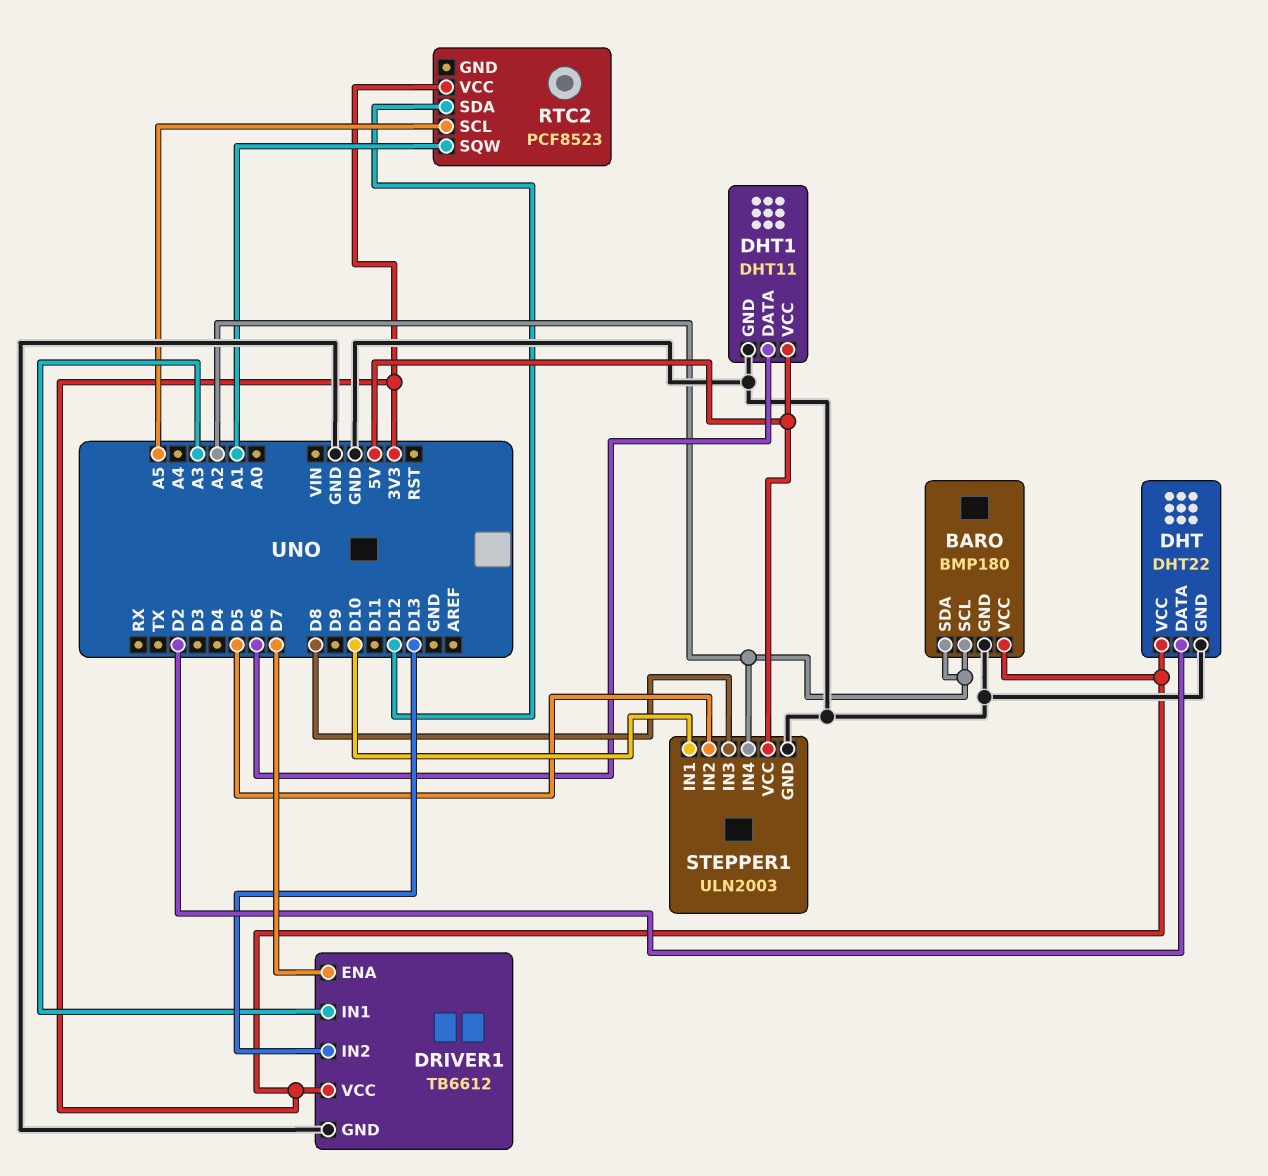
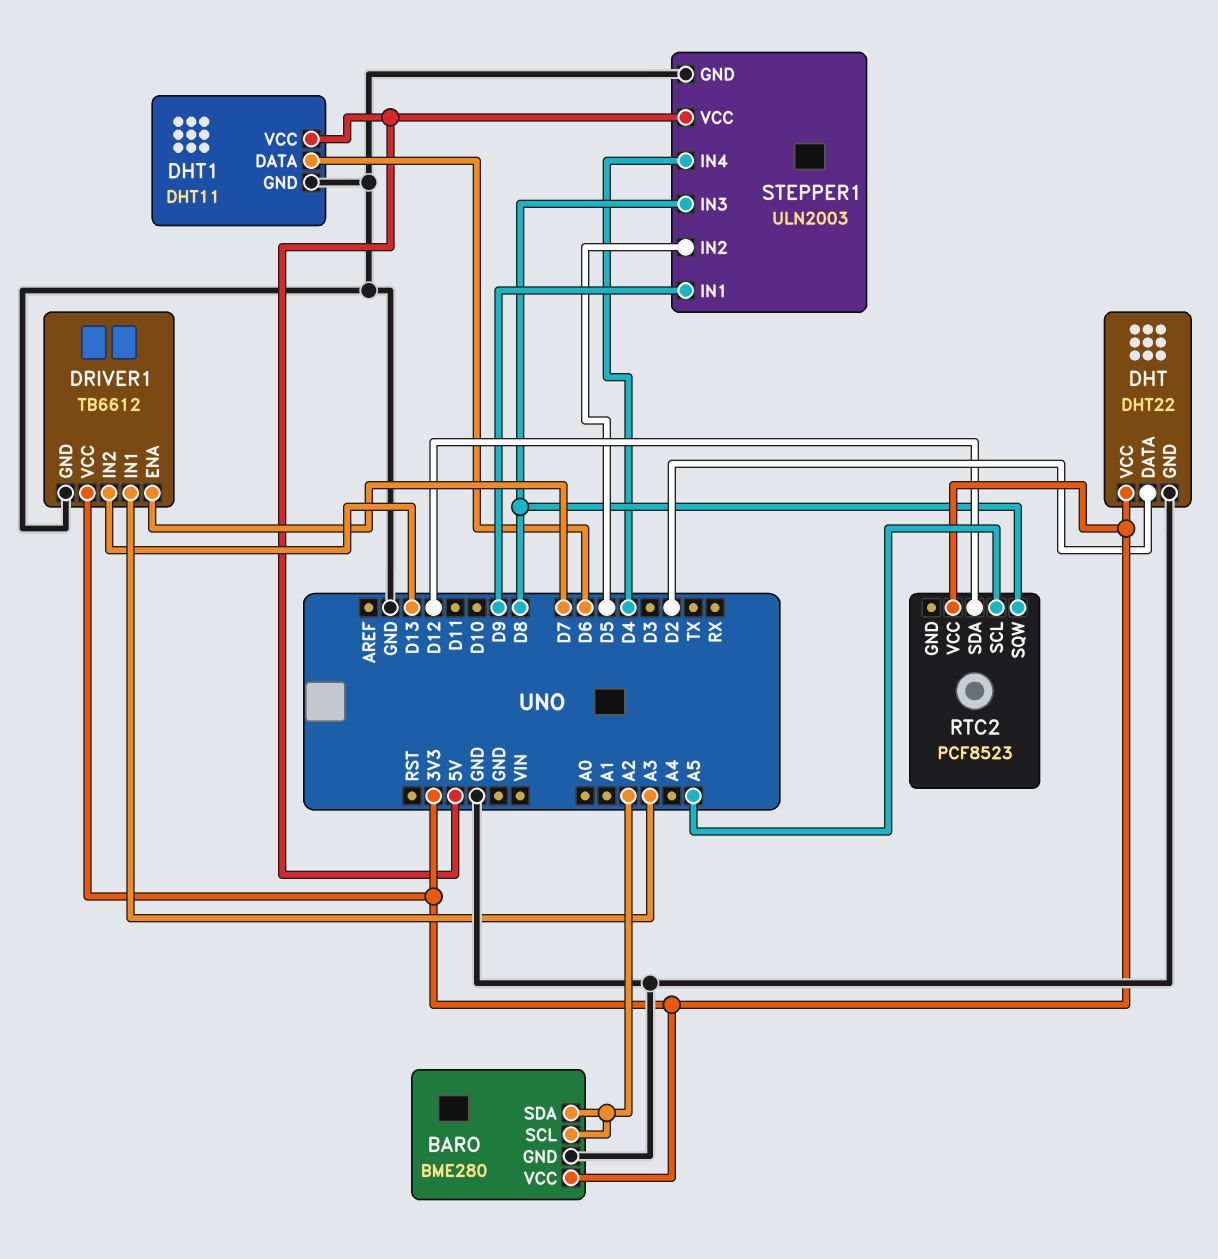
BARO: BMP180 -> BME280
RTC2 pin SQW: A1 -> D8
STEPPER1 pin IN1: D10 -> D9
STEPPER1 pin IN4: A2 -> D4

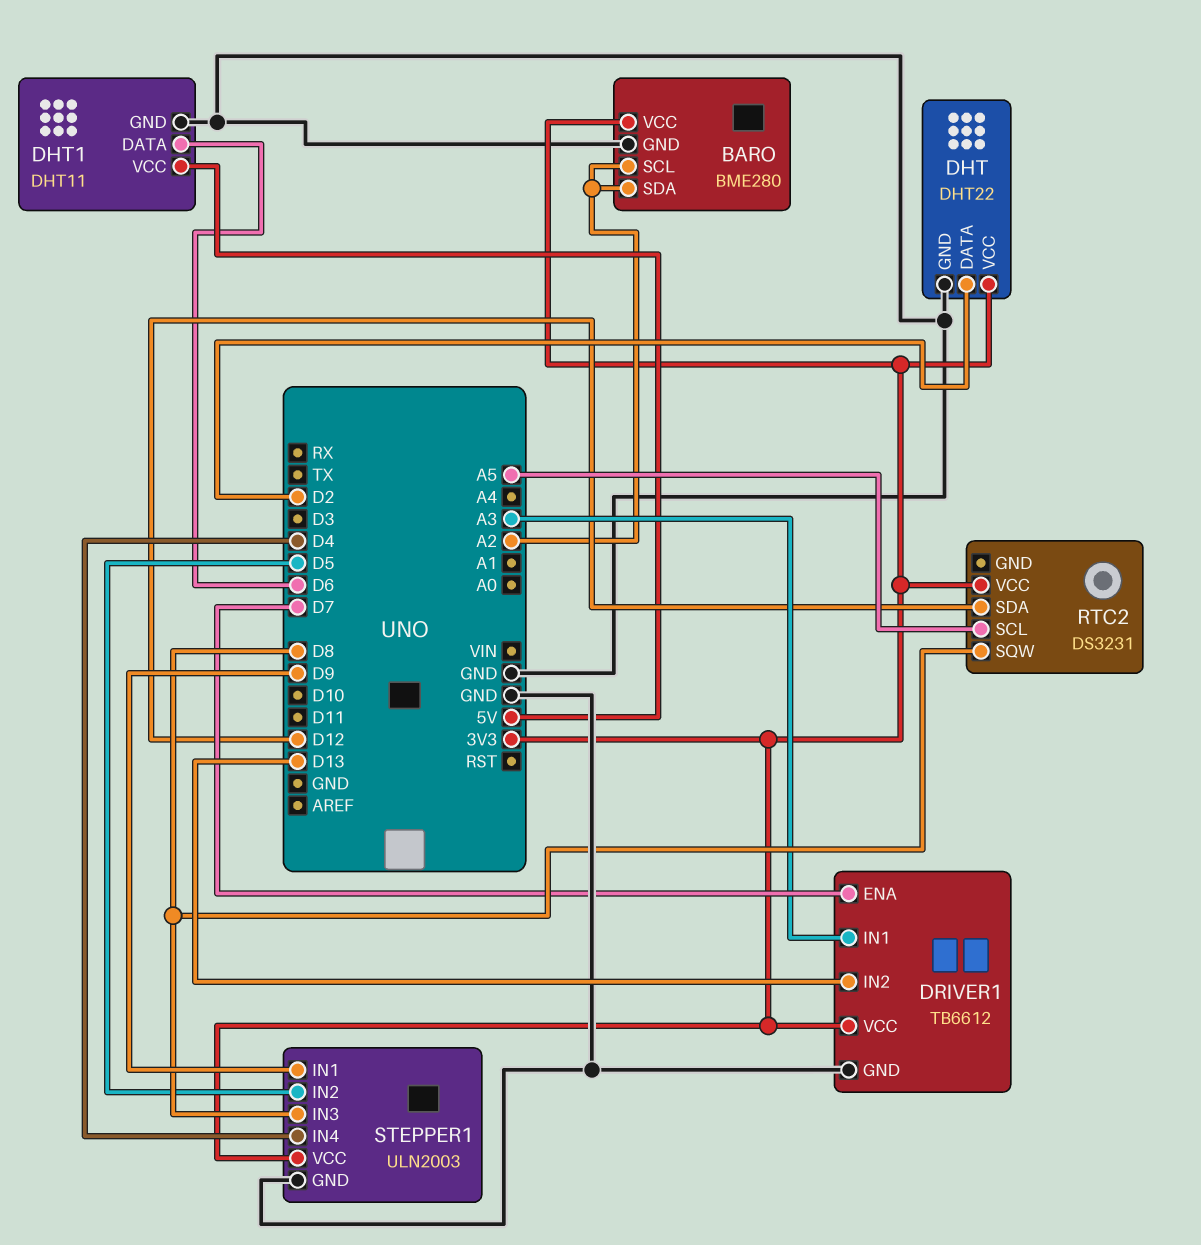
RTC2: PCF8523 -> DS3231
STEPPER1 pin VCC: 5V -> 3V3

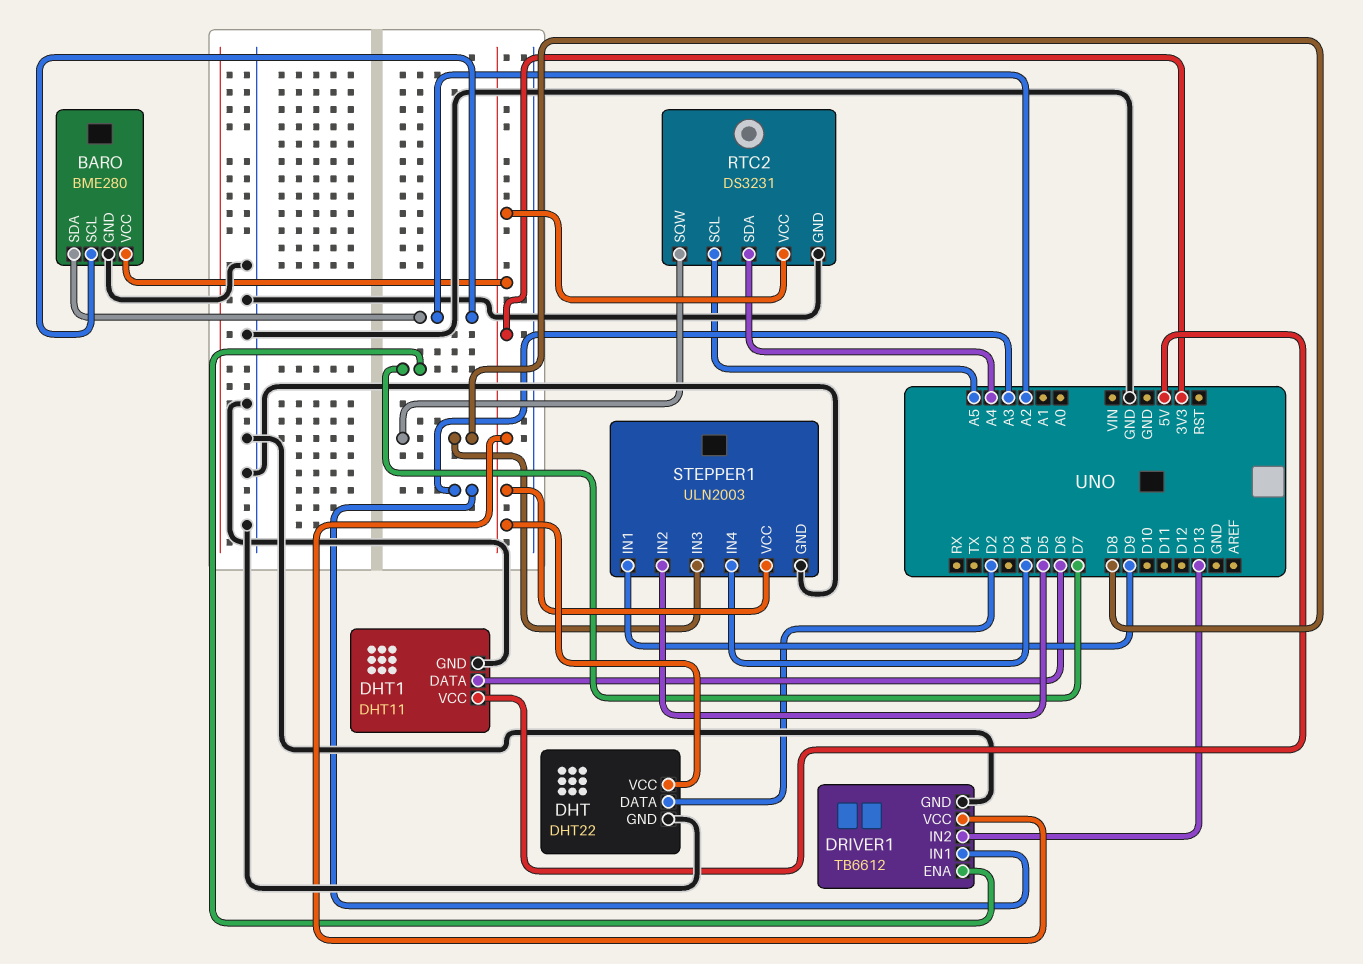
RTC2 pin GND: none -> GND
RTC2 pin SDA: D12 -> A4

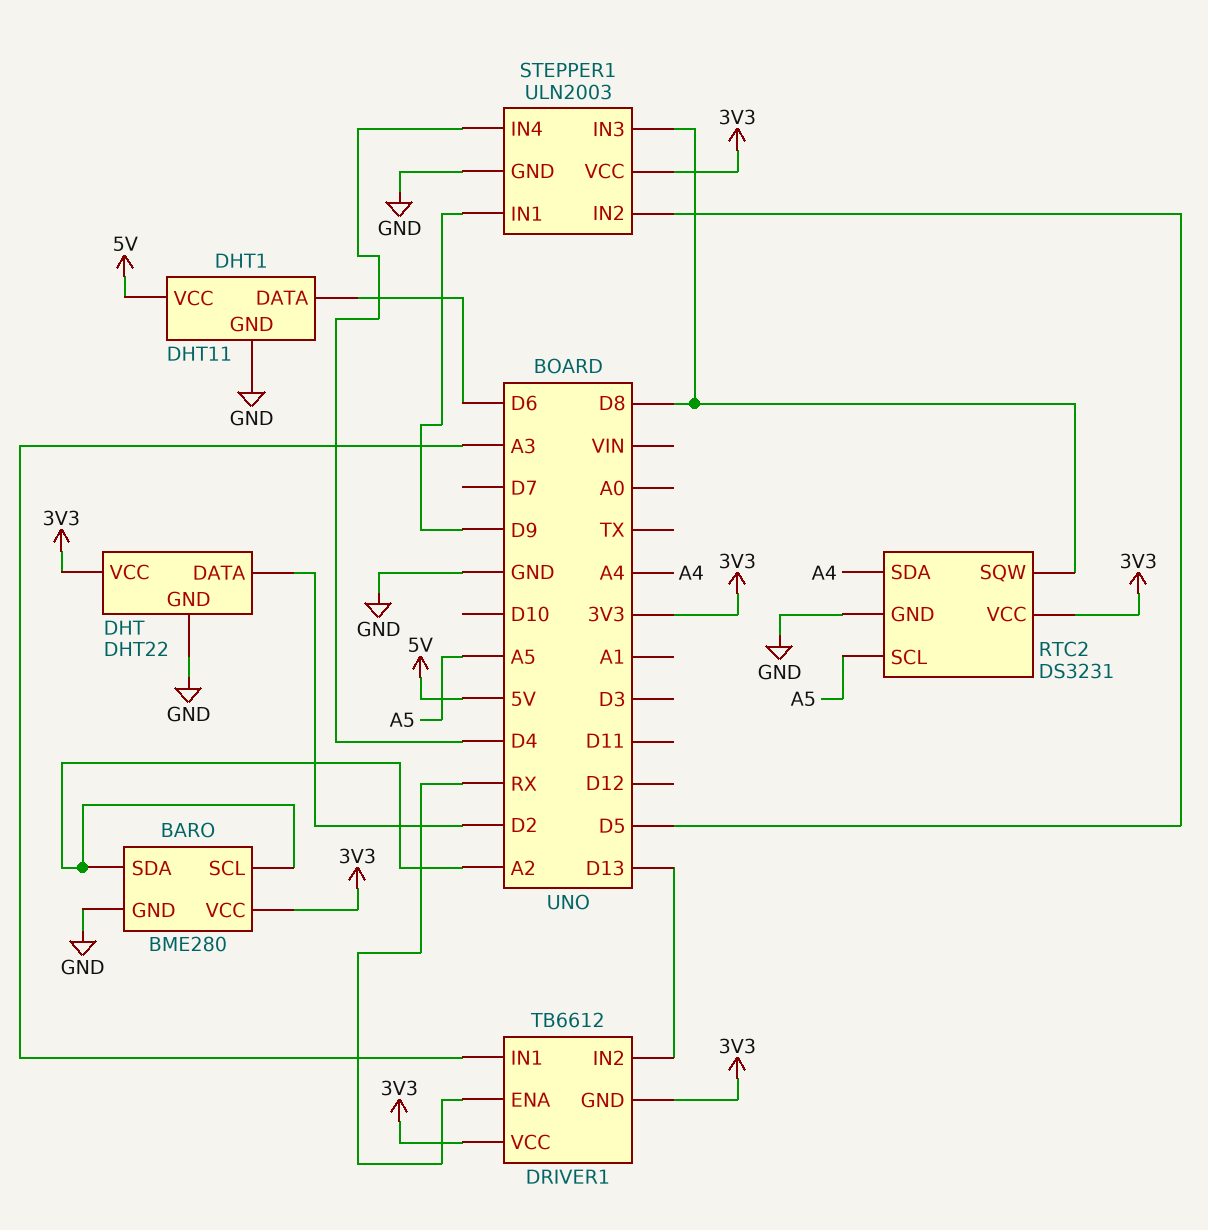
DRIVER1 pin ENA: D7 -> RX
DRIVER1 pin GND: GND -> 3V3

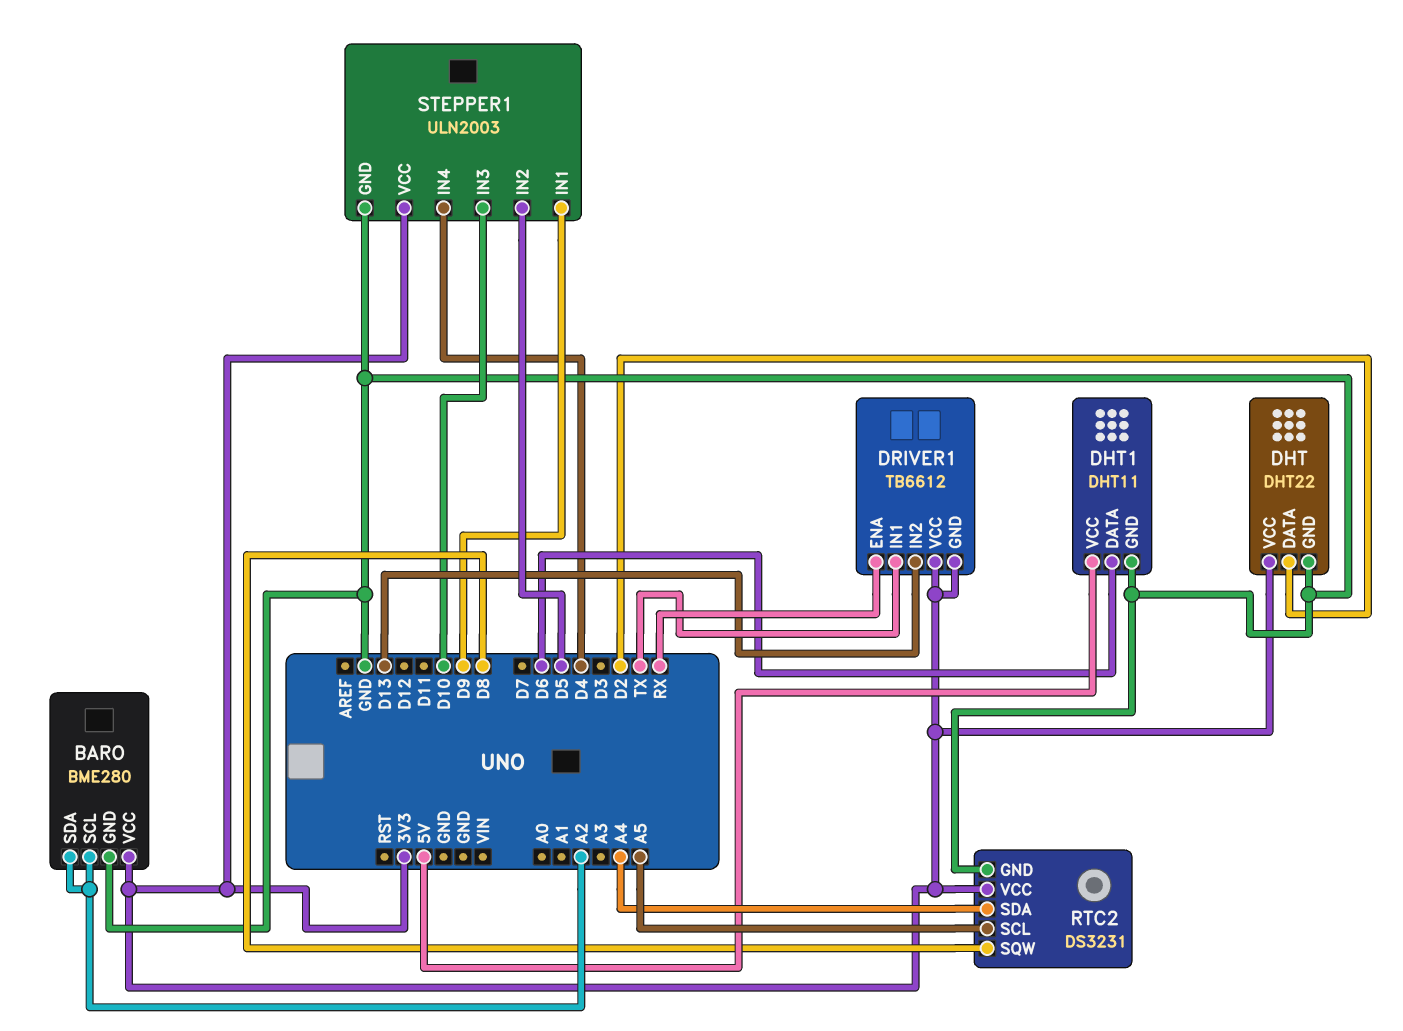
DRIVER1 pin IN1: A3 -> TX
STEPPER1 pin IN3: D8 -> D10

